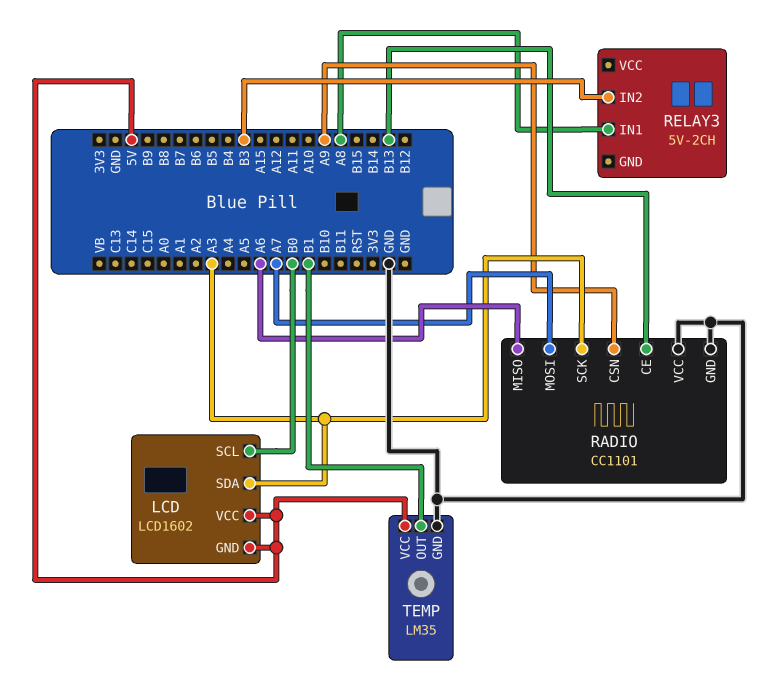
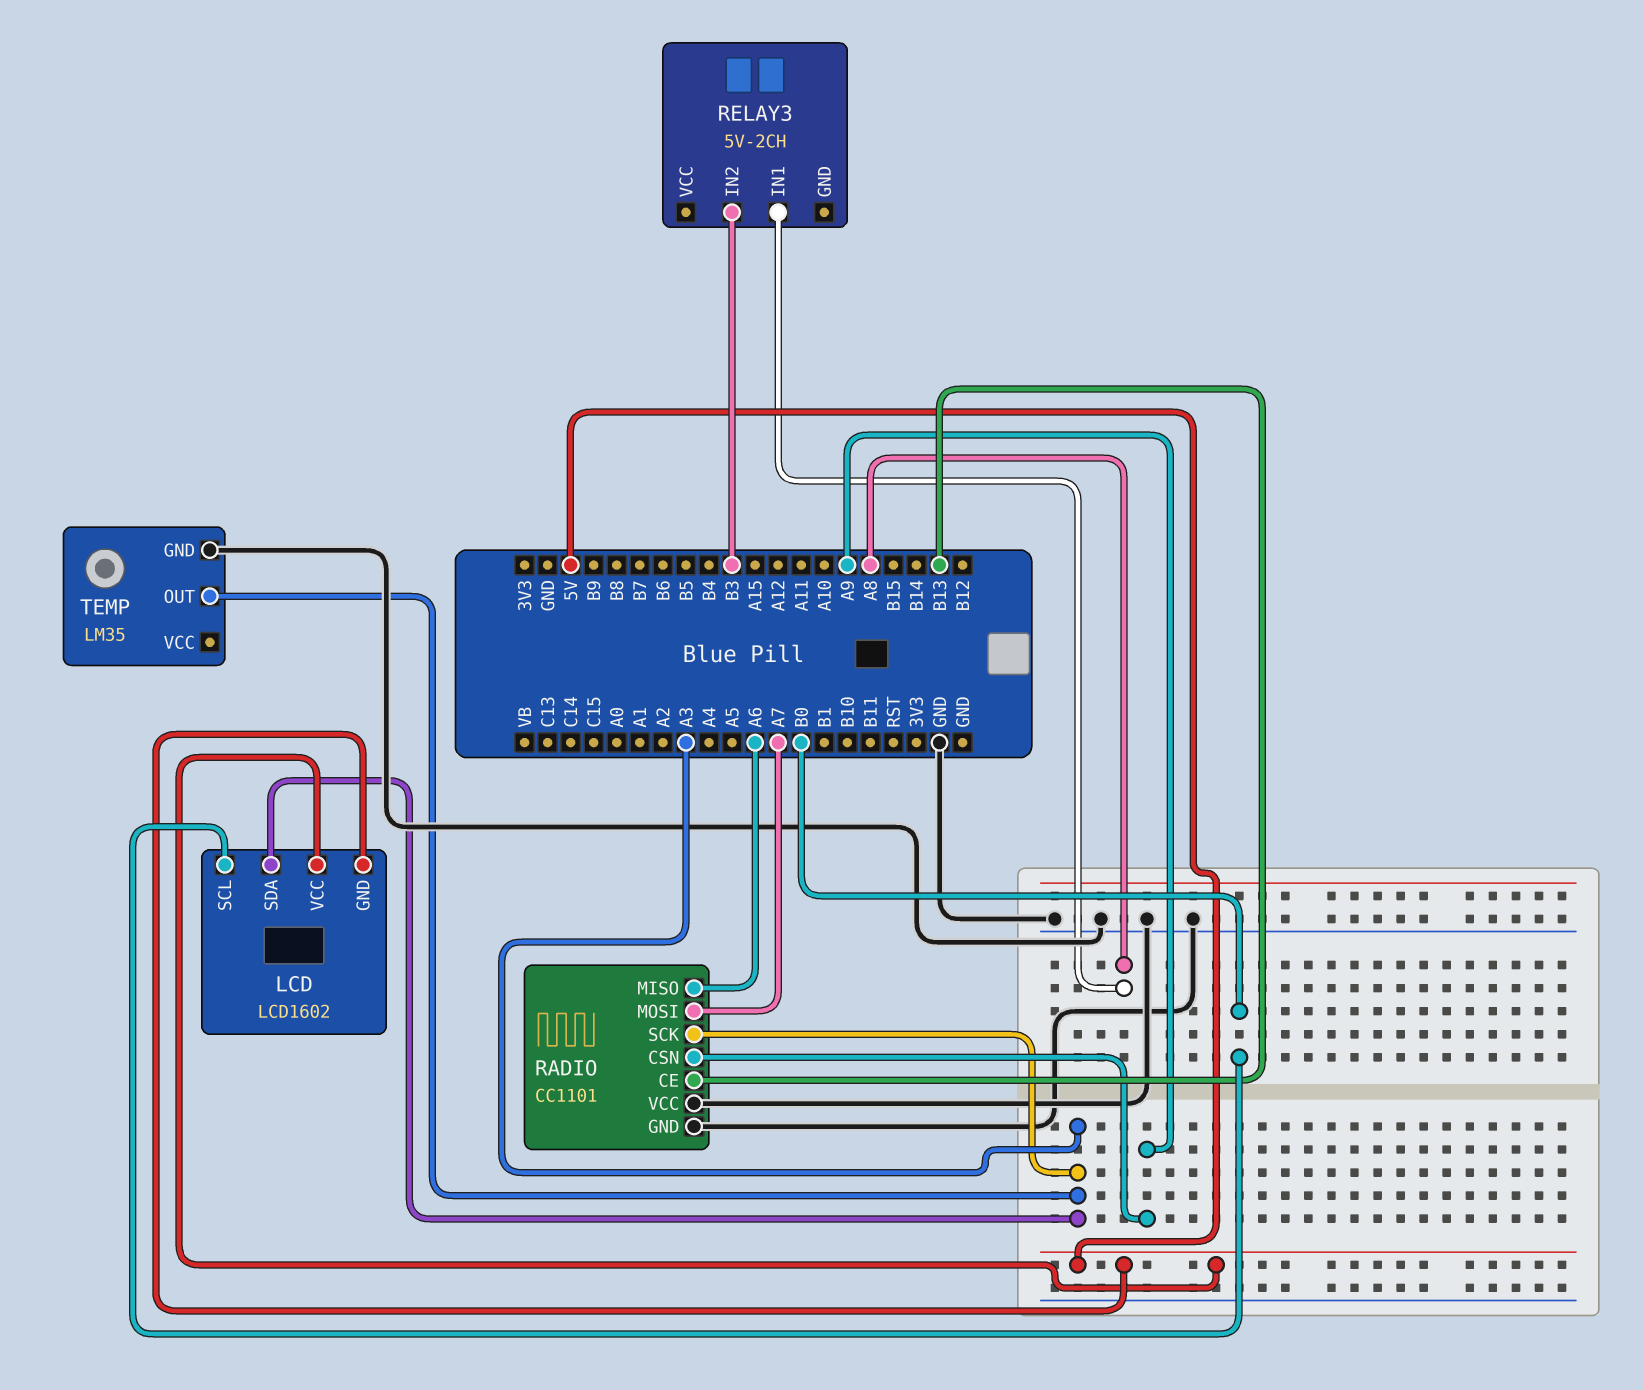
TEMP pin OUT: B1 -> A3
TEMP pin VCC: 5V -> none

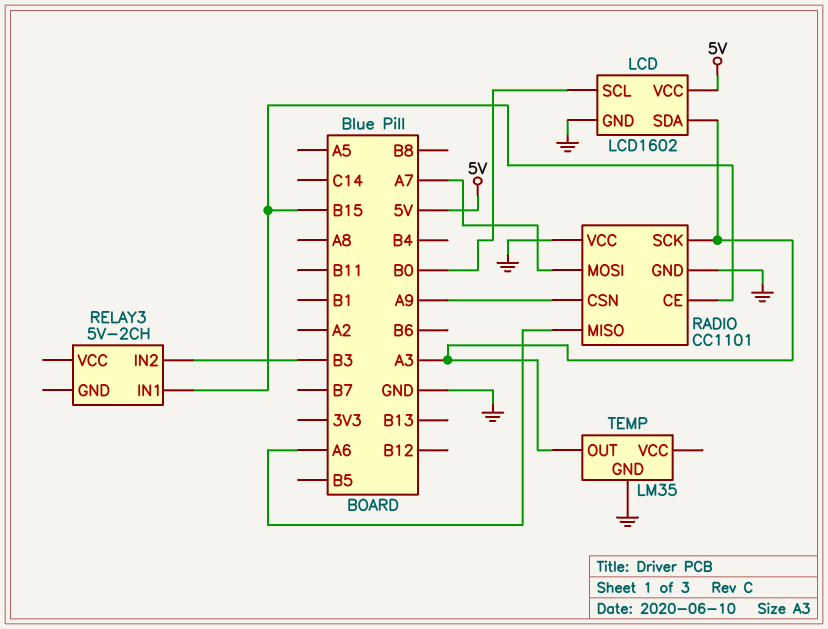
LCD pin GND: 5V -> GND
RADIO pin CE: B13 -> B15
RELAY3 pin IN1: A8 -> B15

